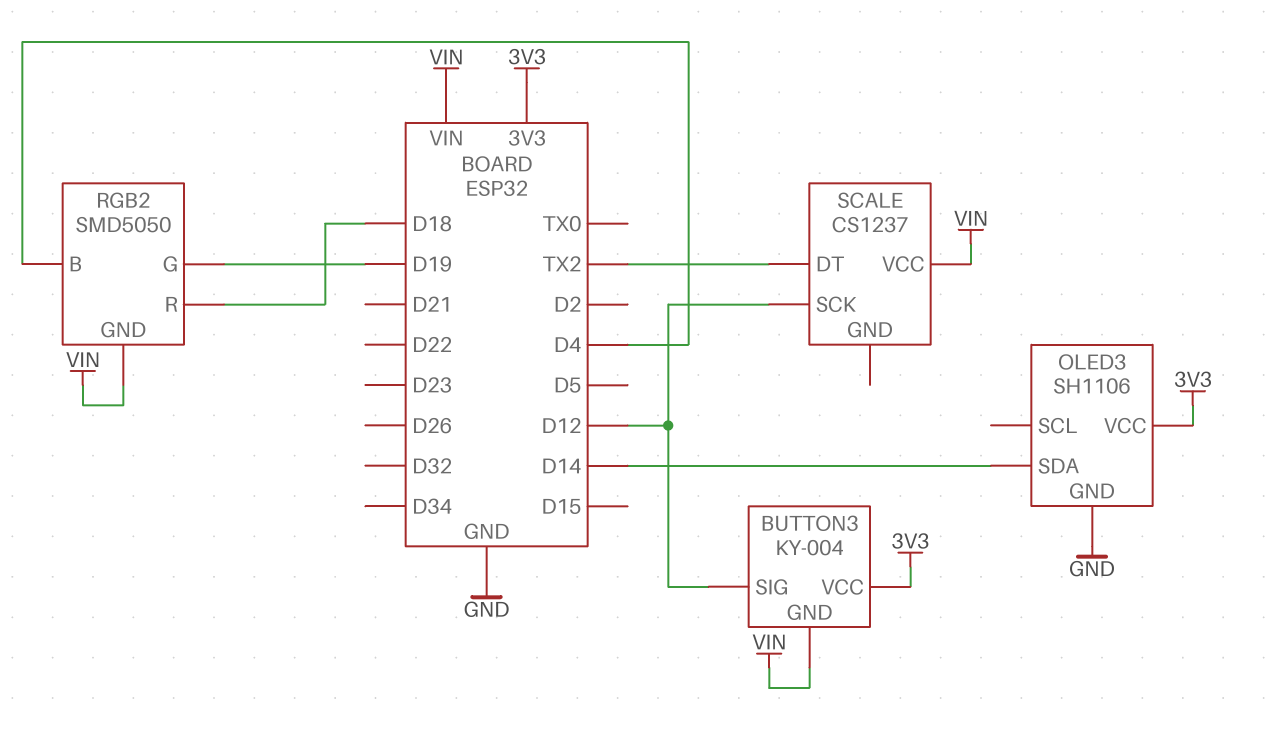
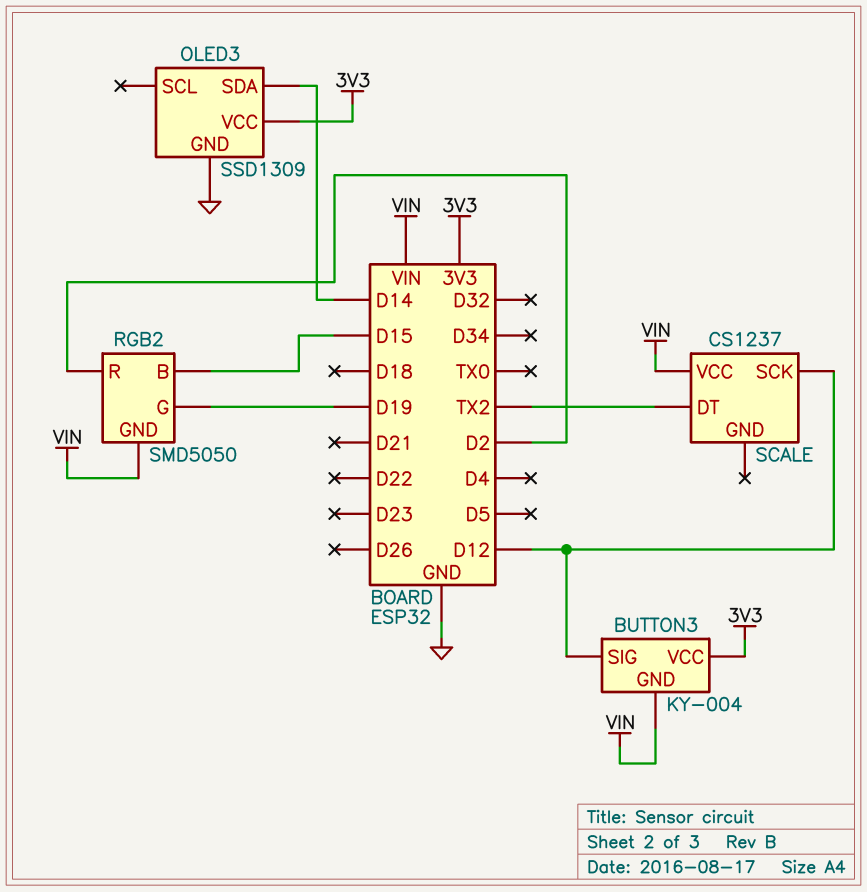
OLED3: SH1106 -> SSD1309
RGB2 pin B: D4 -> D15
RGB2 pin R: D18 -> D2

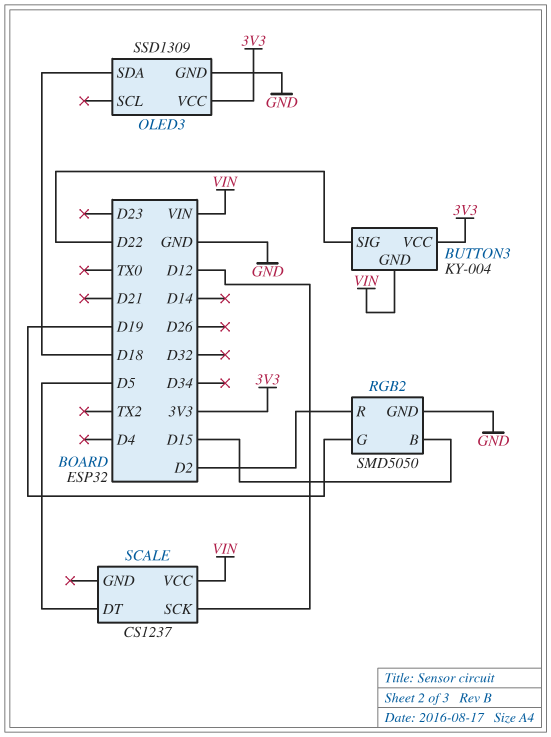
BUTTON3 pin SIG: D12 -> D22
OLED3 pin SDA: D14 -> D18
RGB2 pin GND: VIN -> GND
SCALE pin DT: TX2 -> D5

